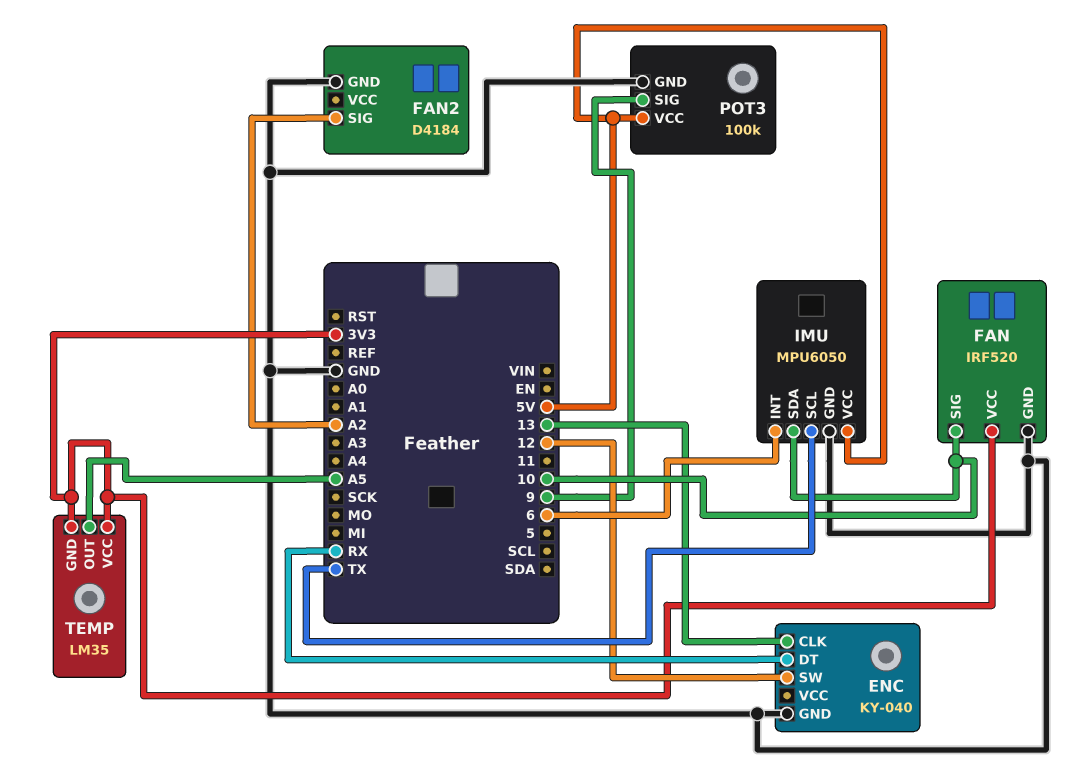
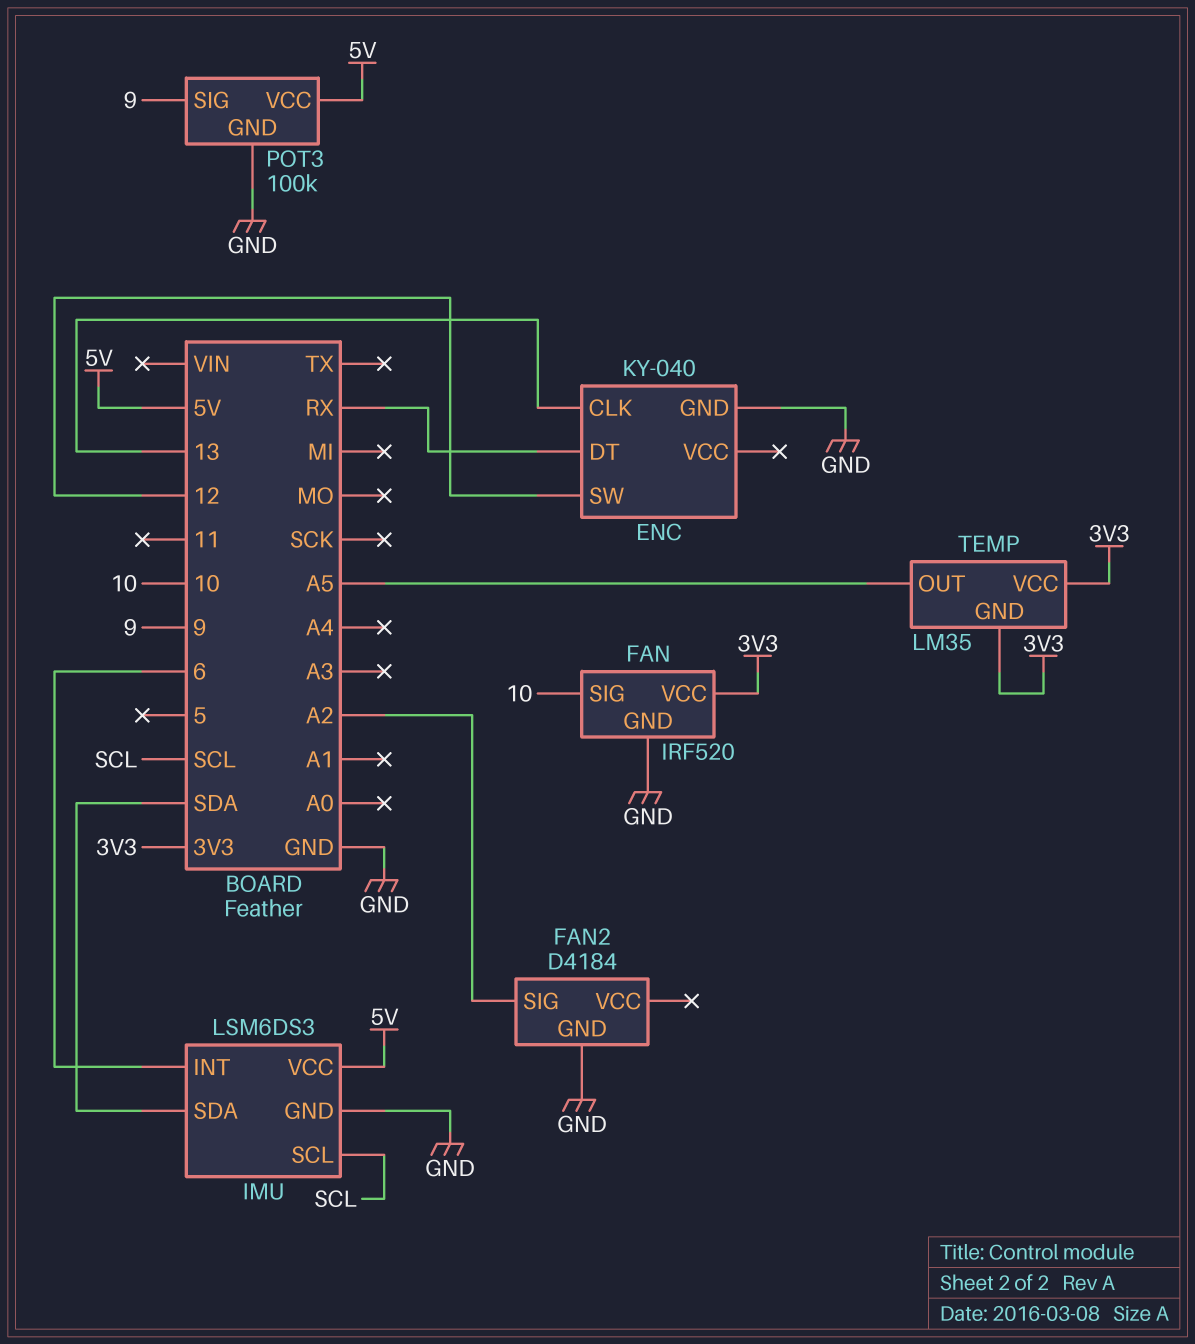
IMU: MPU6050 -> LSM6DS3
IMU pin SCL: TX -> SCL
IMU pin SDA: 10 -> SDA

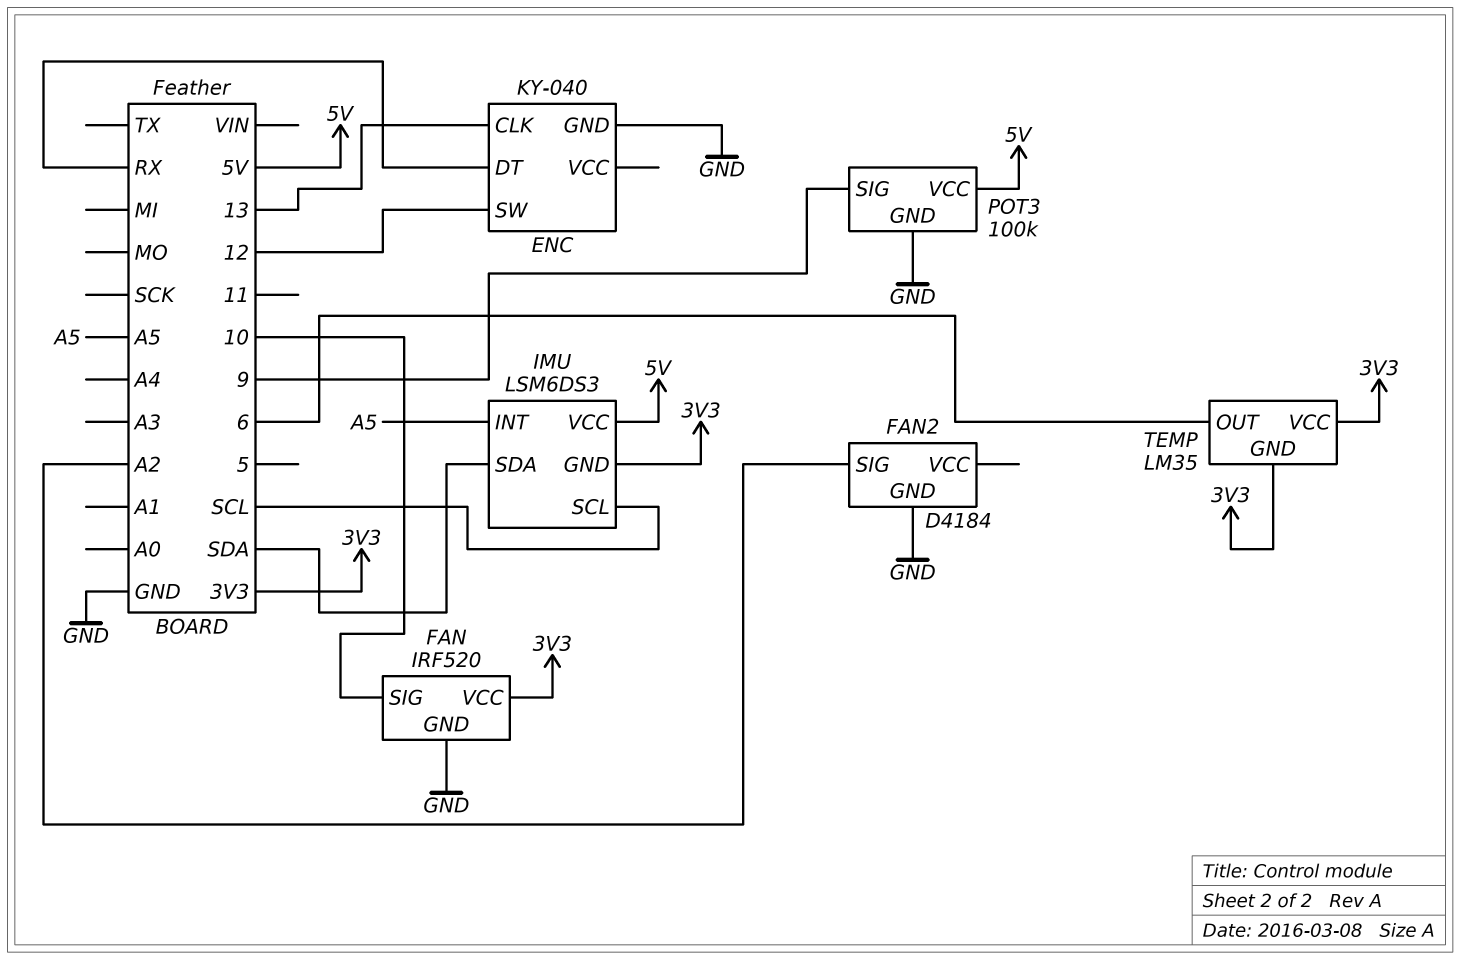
IMU pin GND: GND -> 3V3
IMU pin INT: 6 -> A5
TEMP pin OUT: A5 -> 6

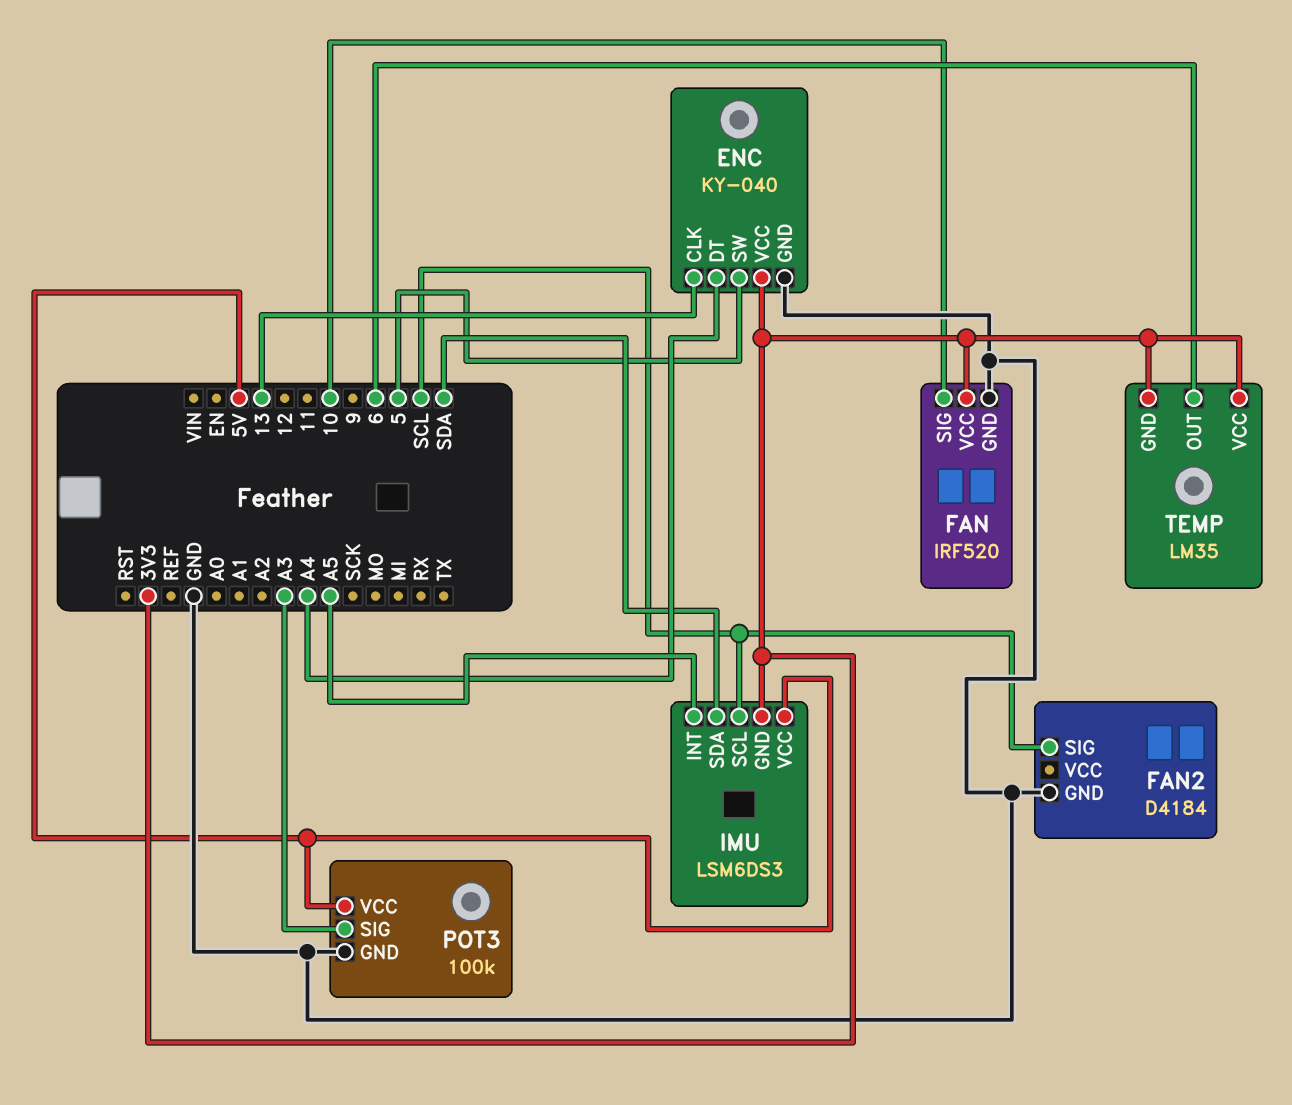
ENC pin DT: RX -> A4
ENC pin SW: 12 -> 5
ENC pin VCC: none -> 3V3
FAN2 pin SIG: A2 -> SCL
POT3 pin SIG: 9 -> A3

